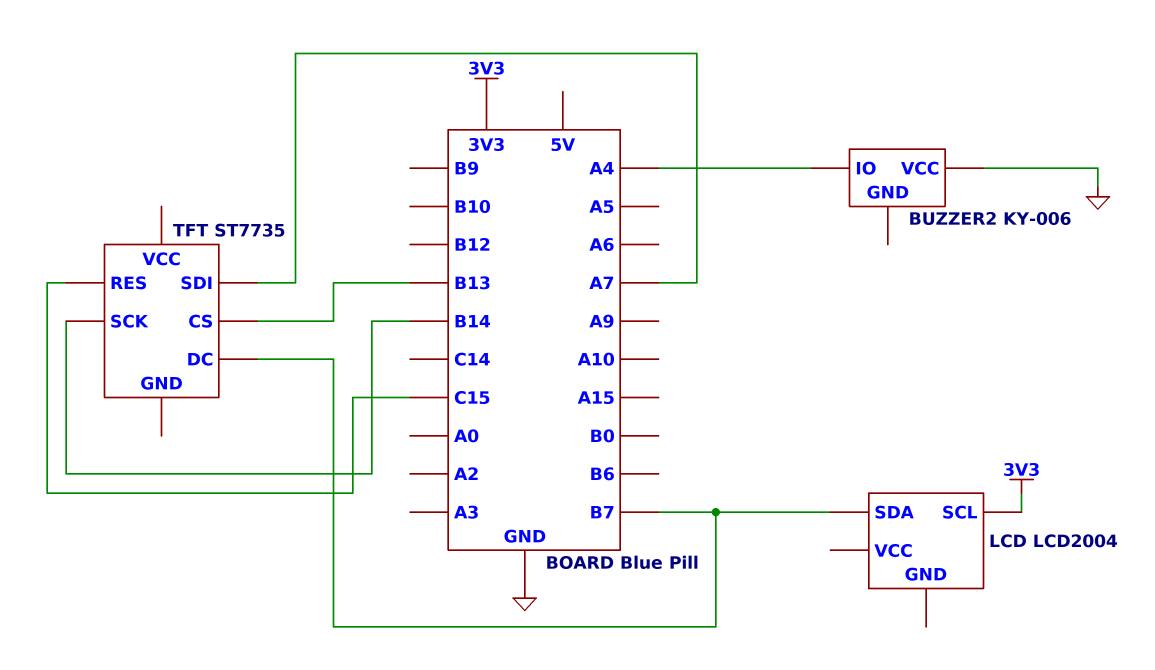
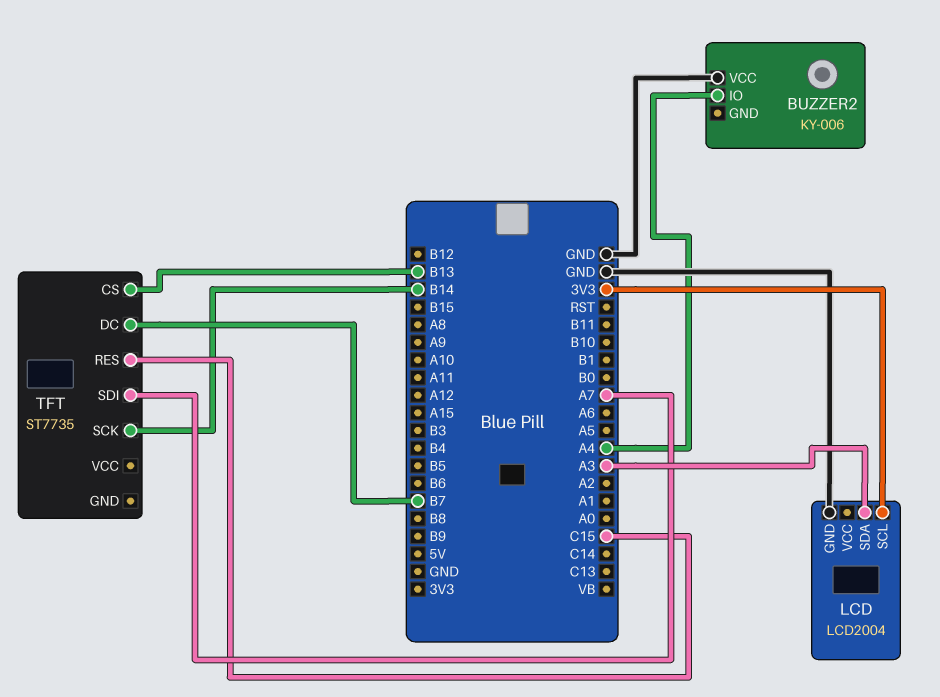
LCD pin GND: none -> GND
LCD pin SDA: B7 -> A3

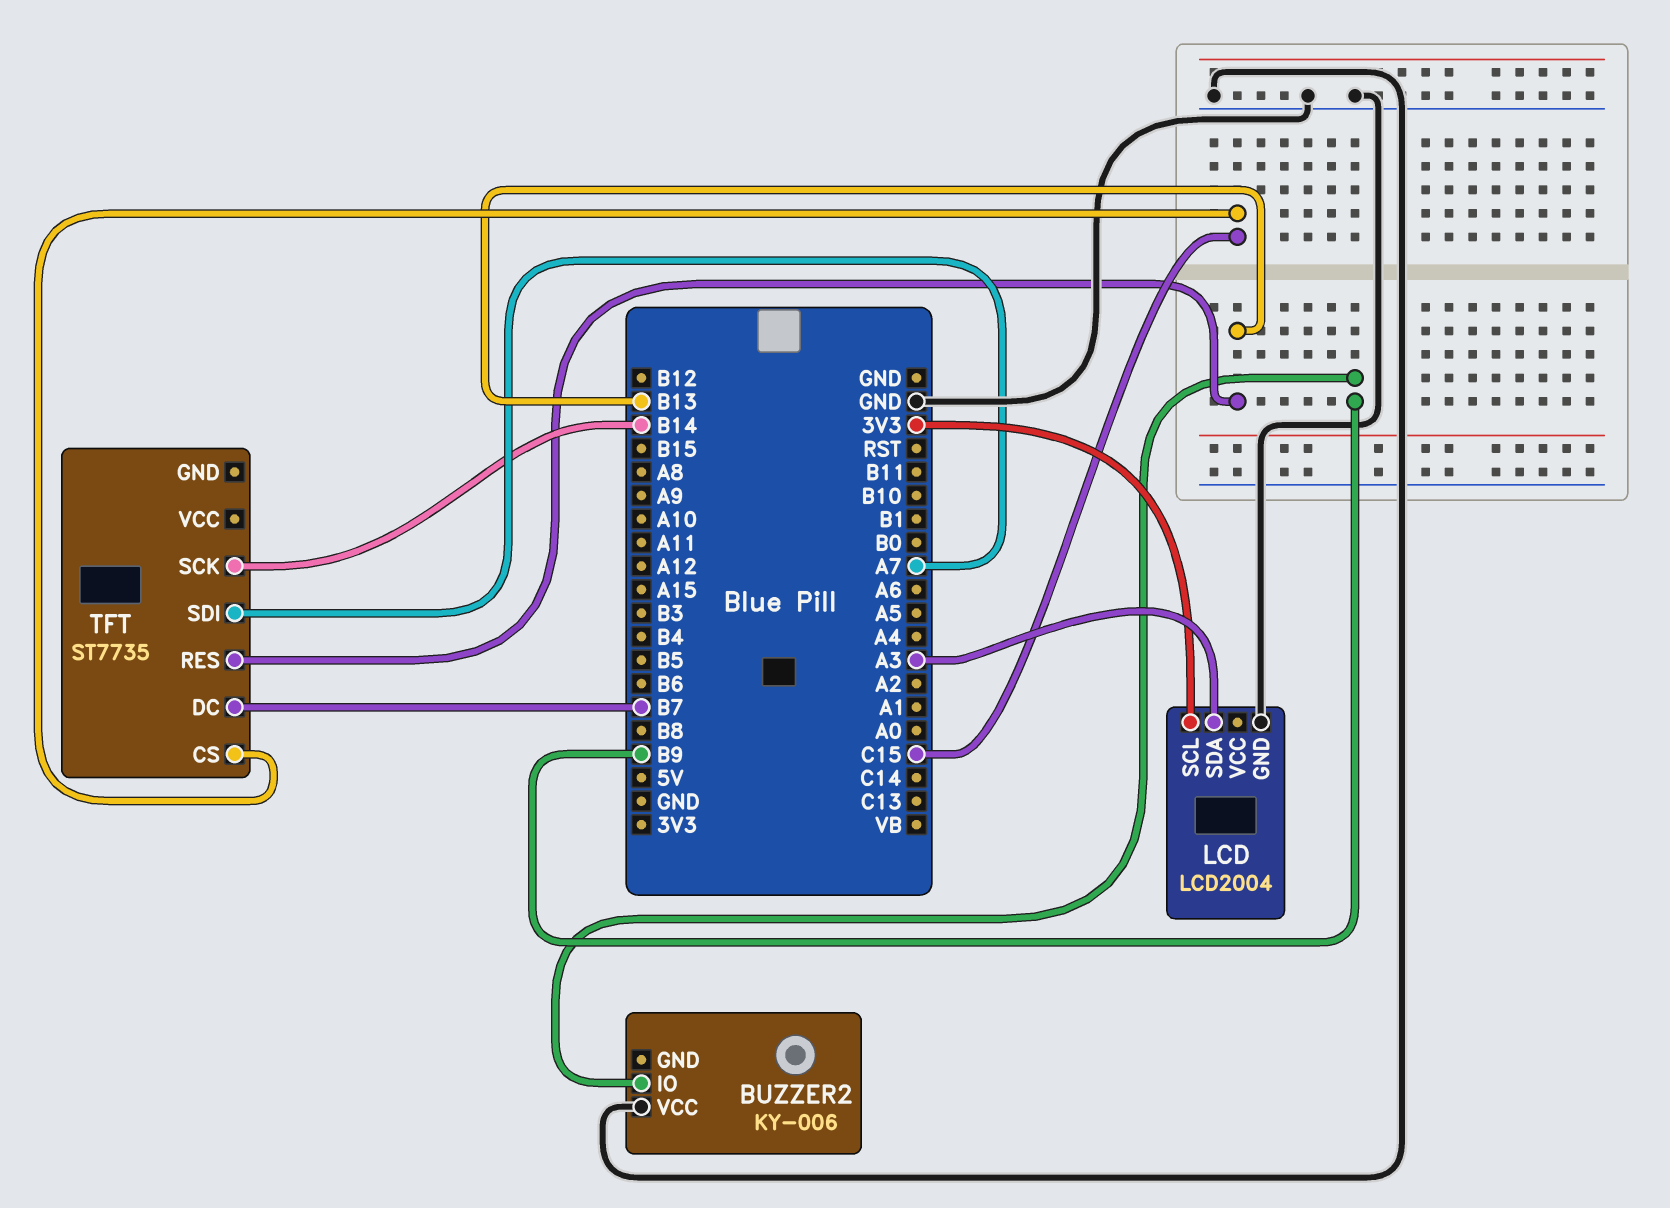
BUZZER2 pin IO: A4 -> B9
TFT pin CS: B13 -> C15
TFT pin RES: C15 -> B13

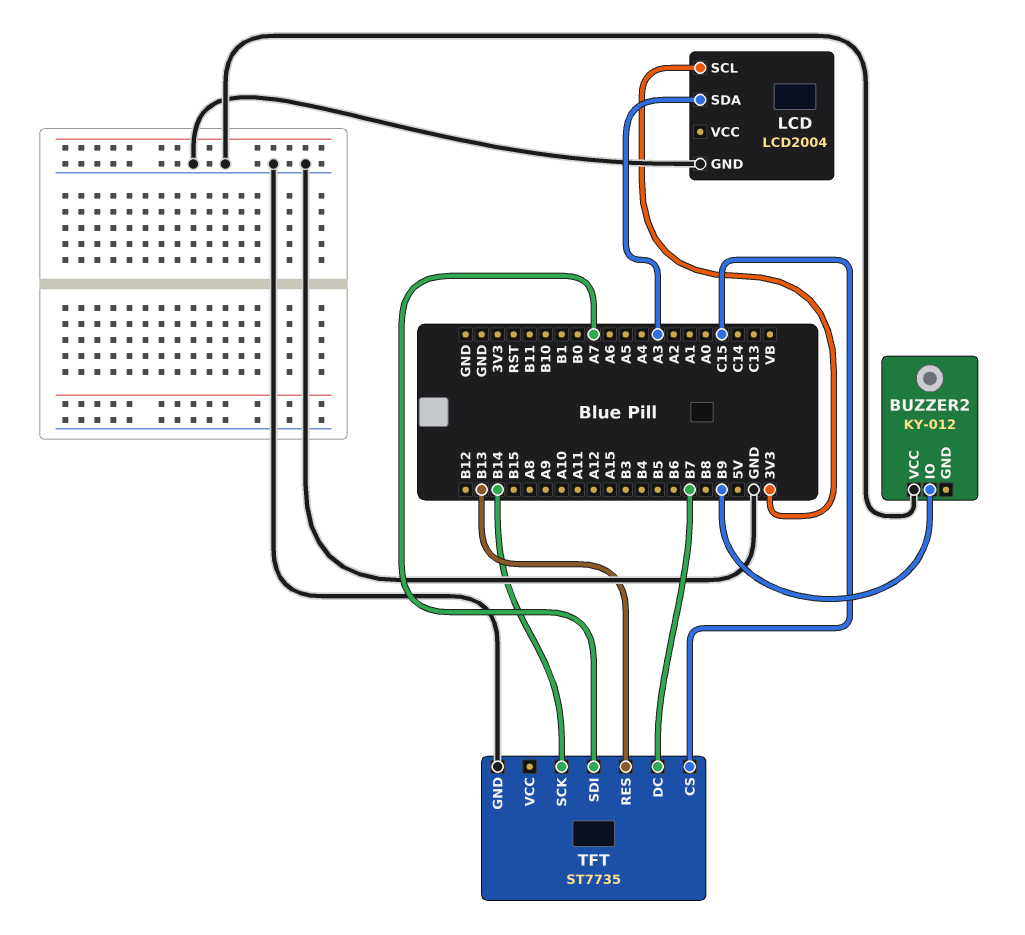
BUZZER2: KY-006 -> KY-012
TFT pin GND: none -> GND

